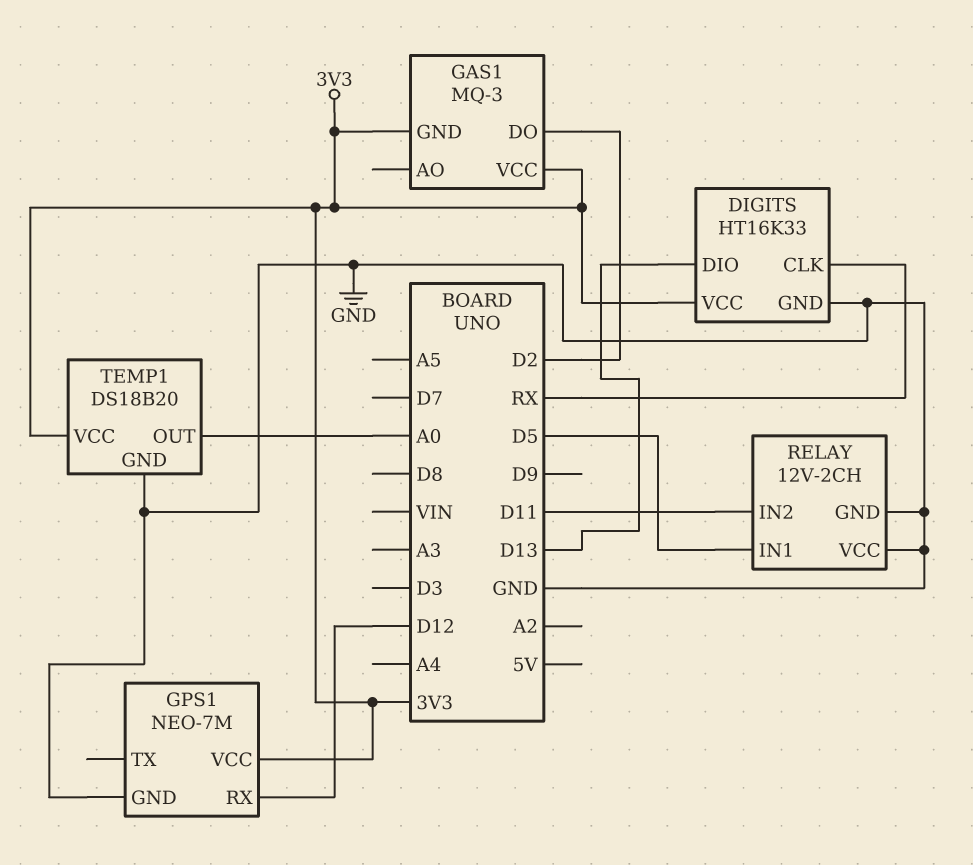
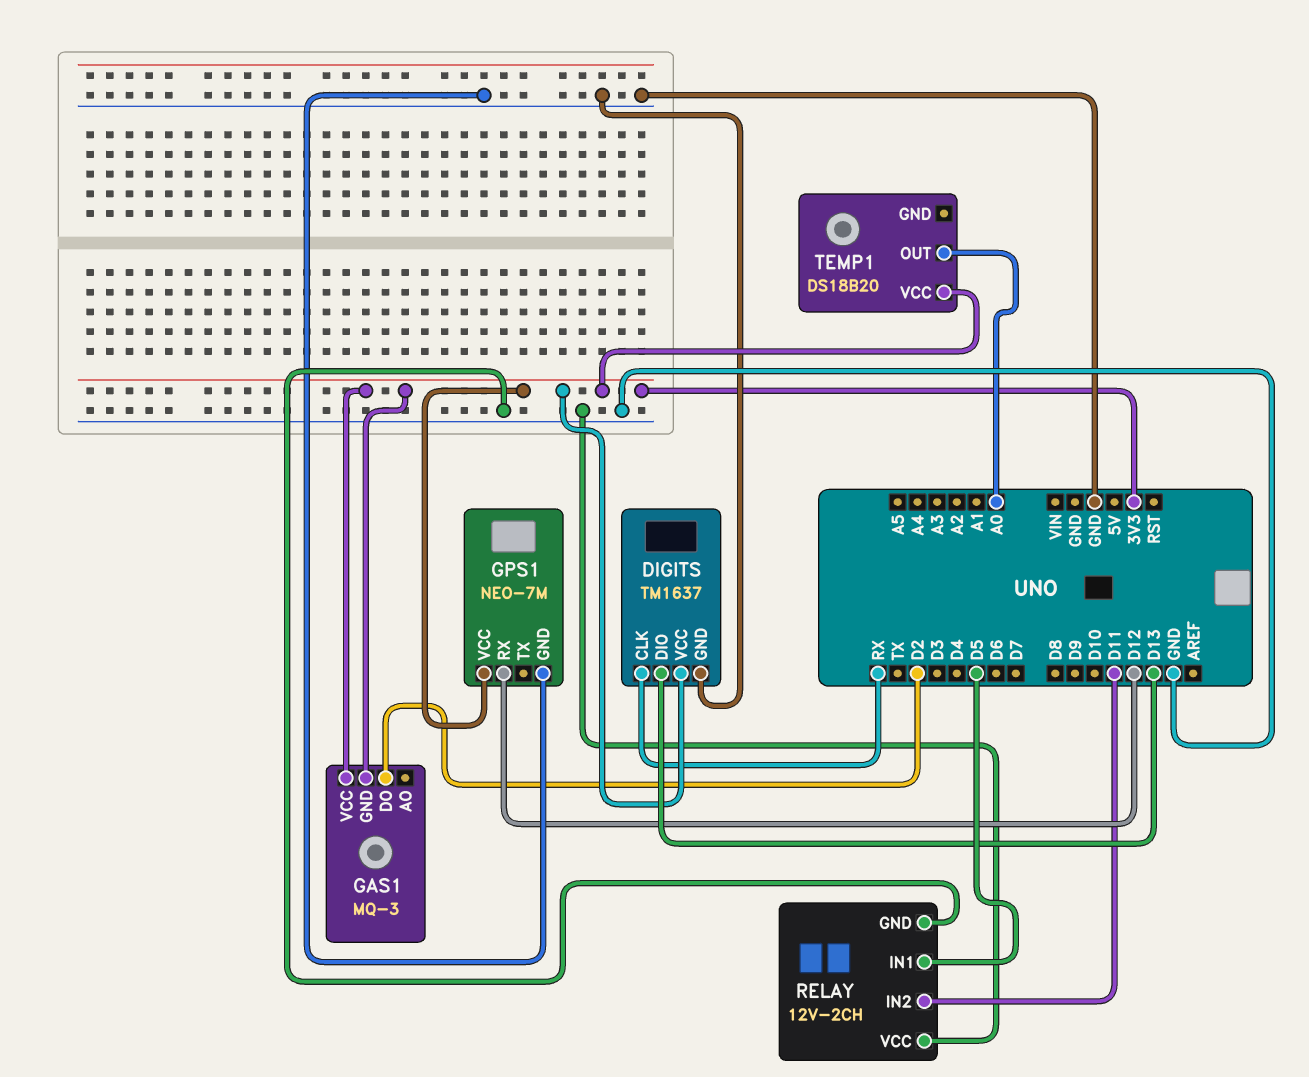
DIGITS: HT16K33 -> TM1637
TEMP1 pin GND: GND -> none

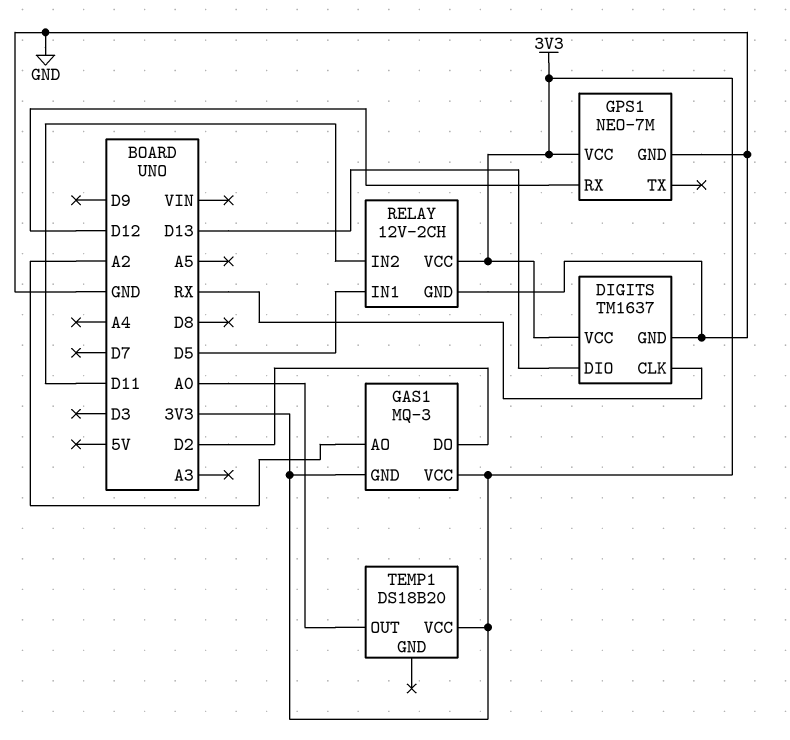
GAS1 pin AO: none -> A2
RELAY pin VCC: GND -> 3V3

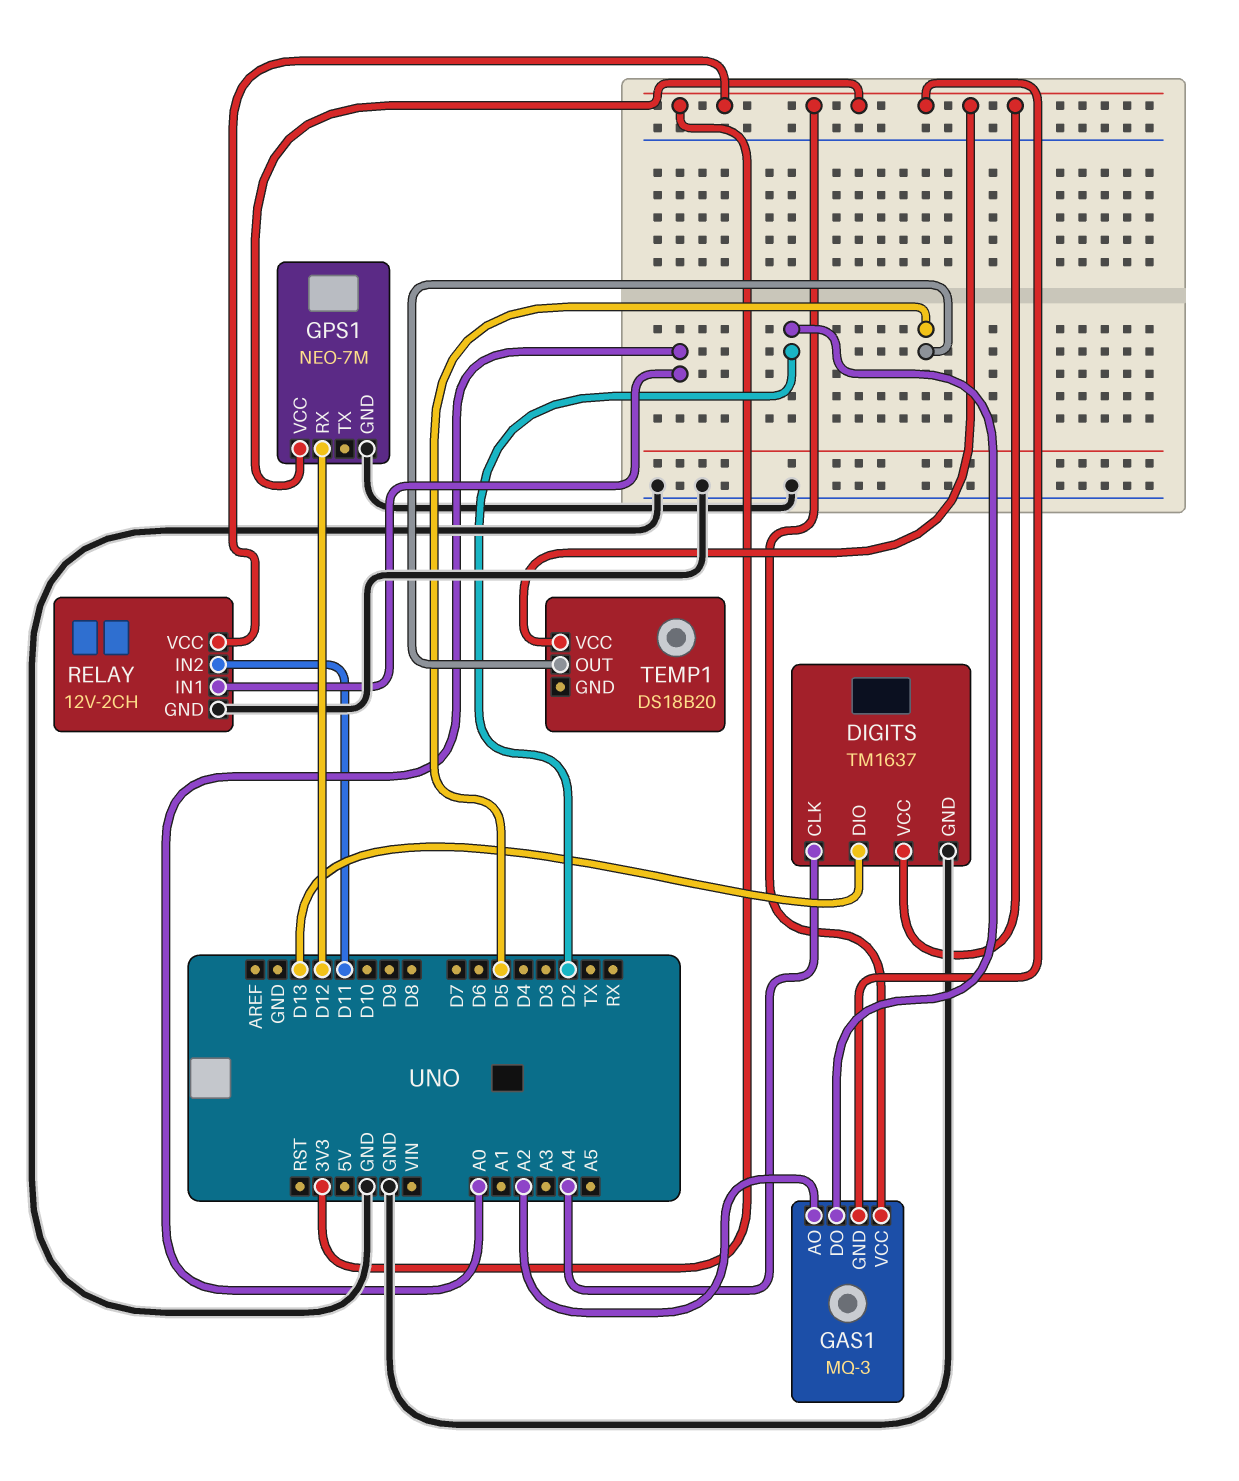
DIGITS pin CLK: RX -> A4
RELAY pin IN1: D5 -> A0
TEMP1 pin OUT: A0 -> D5

